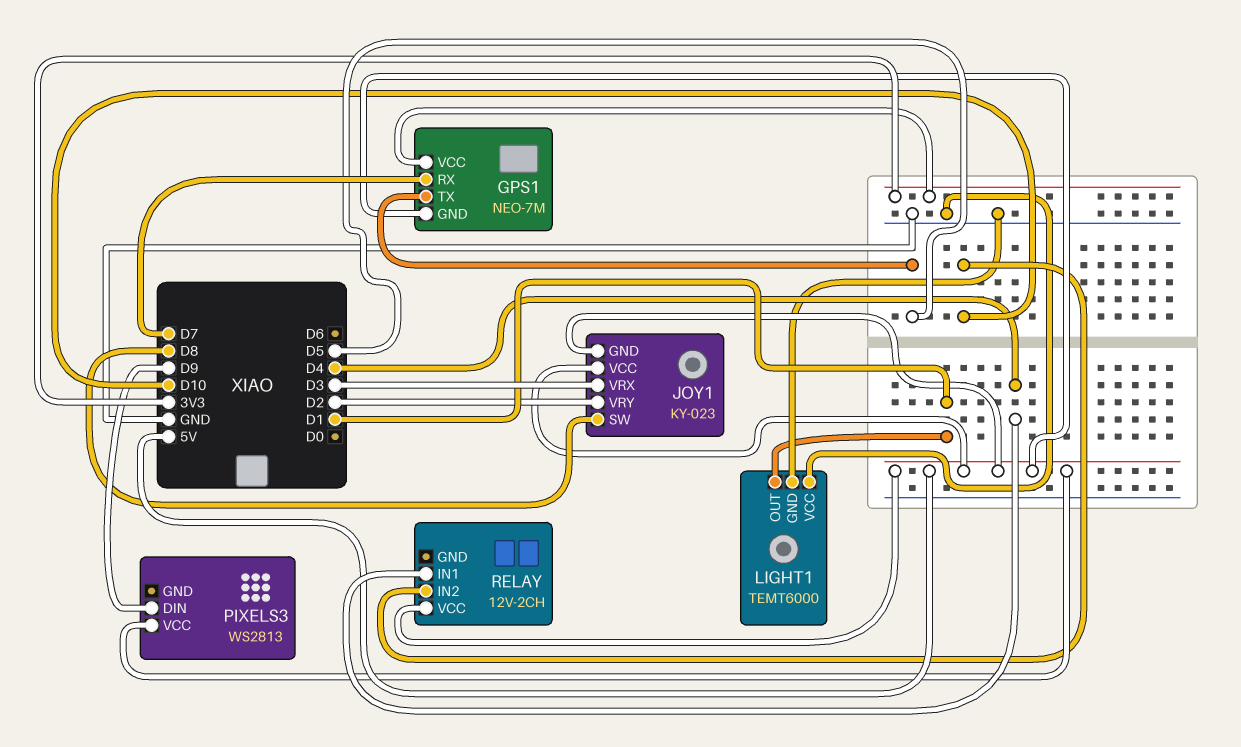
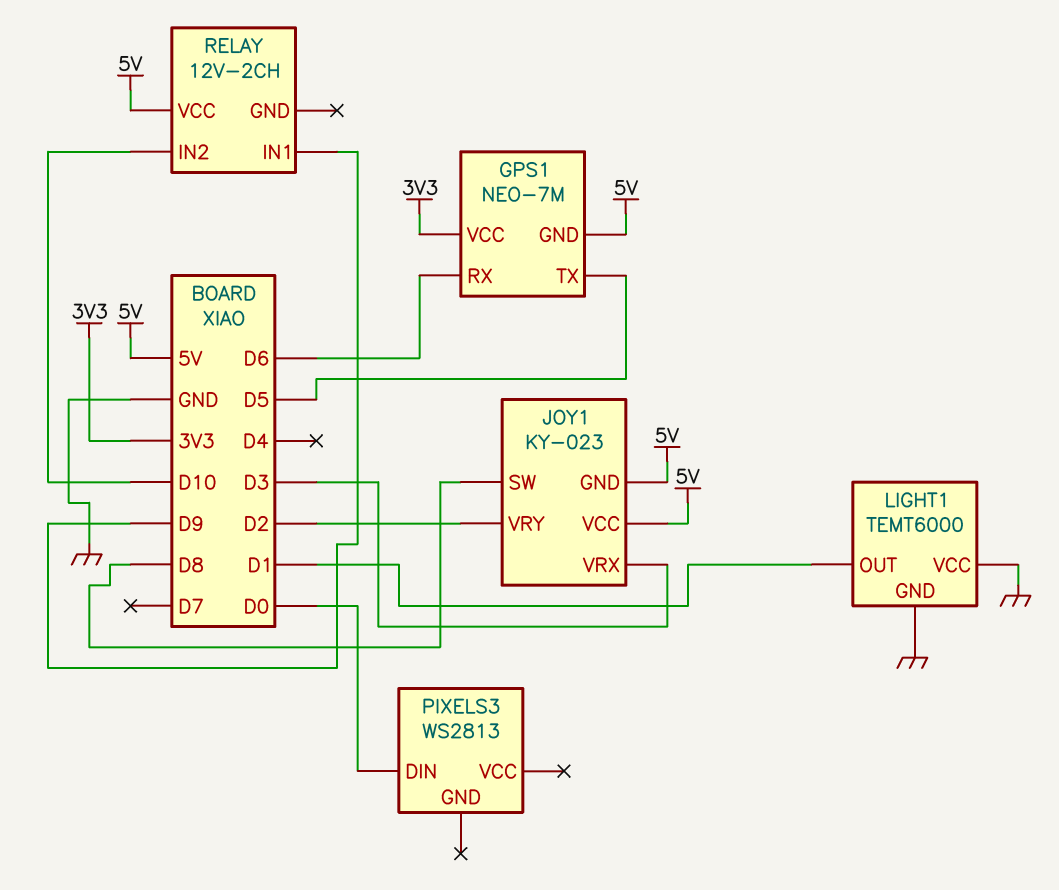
GPS1 pin RX: D7 -> D6
PIXELS3 pin DIN: D9 -> D0
PIXELS3 pin VCC: 5V -> none
RELAY pin IN1: D4 -> D9

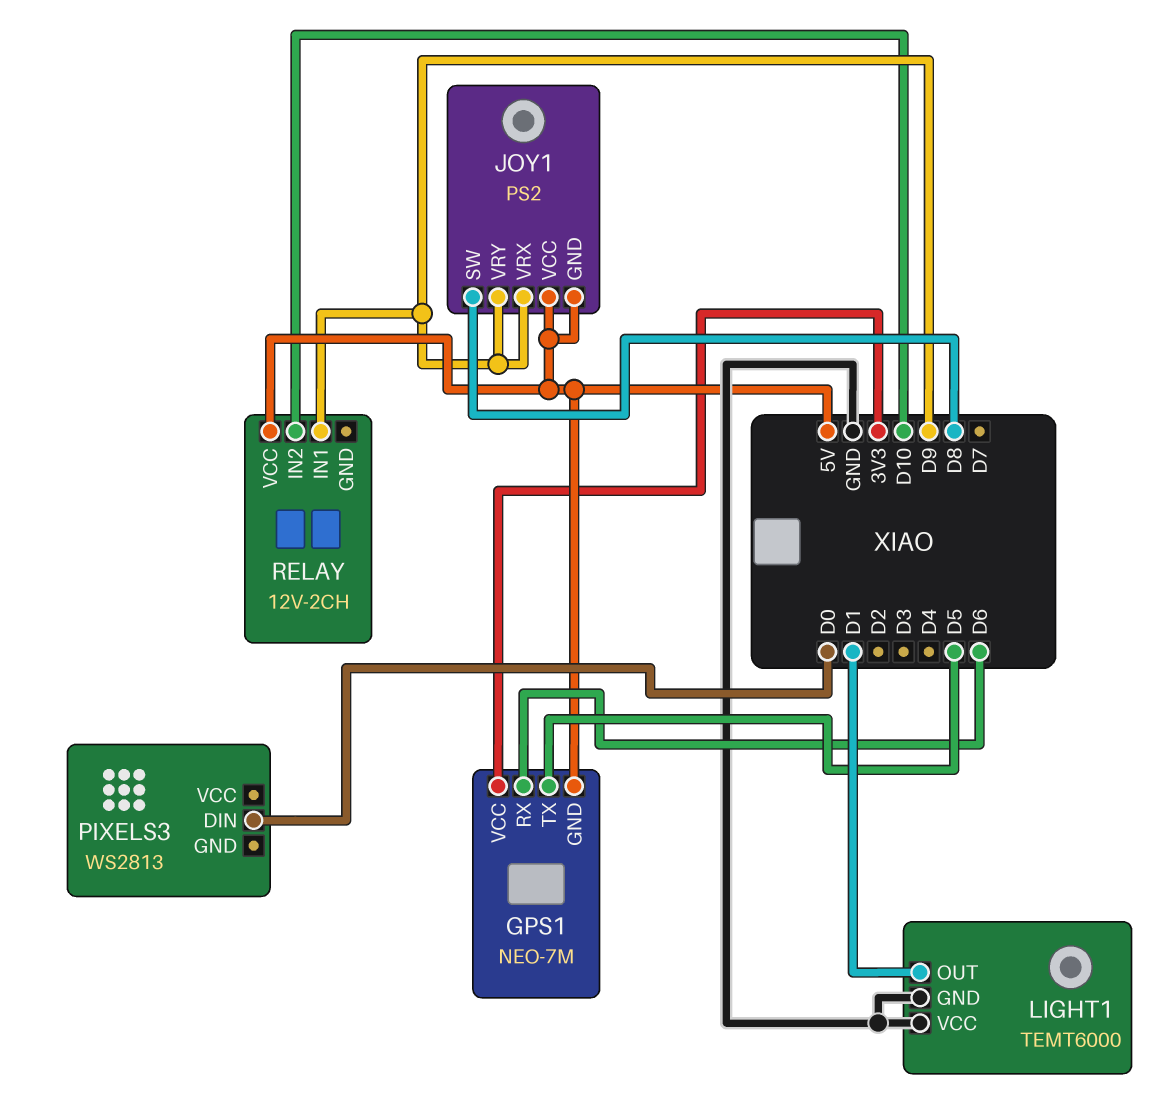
JOY1: KY-023 -> PS2
JOY1 pin VRX: D3 -> D9
JOY1 pin VRY: D2 -> D9

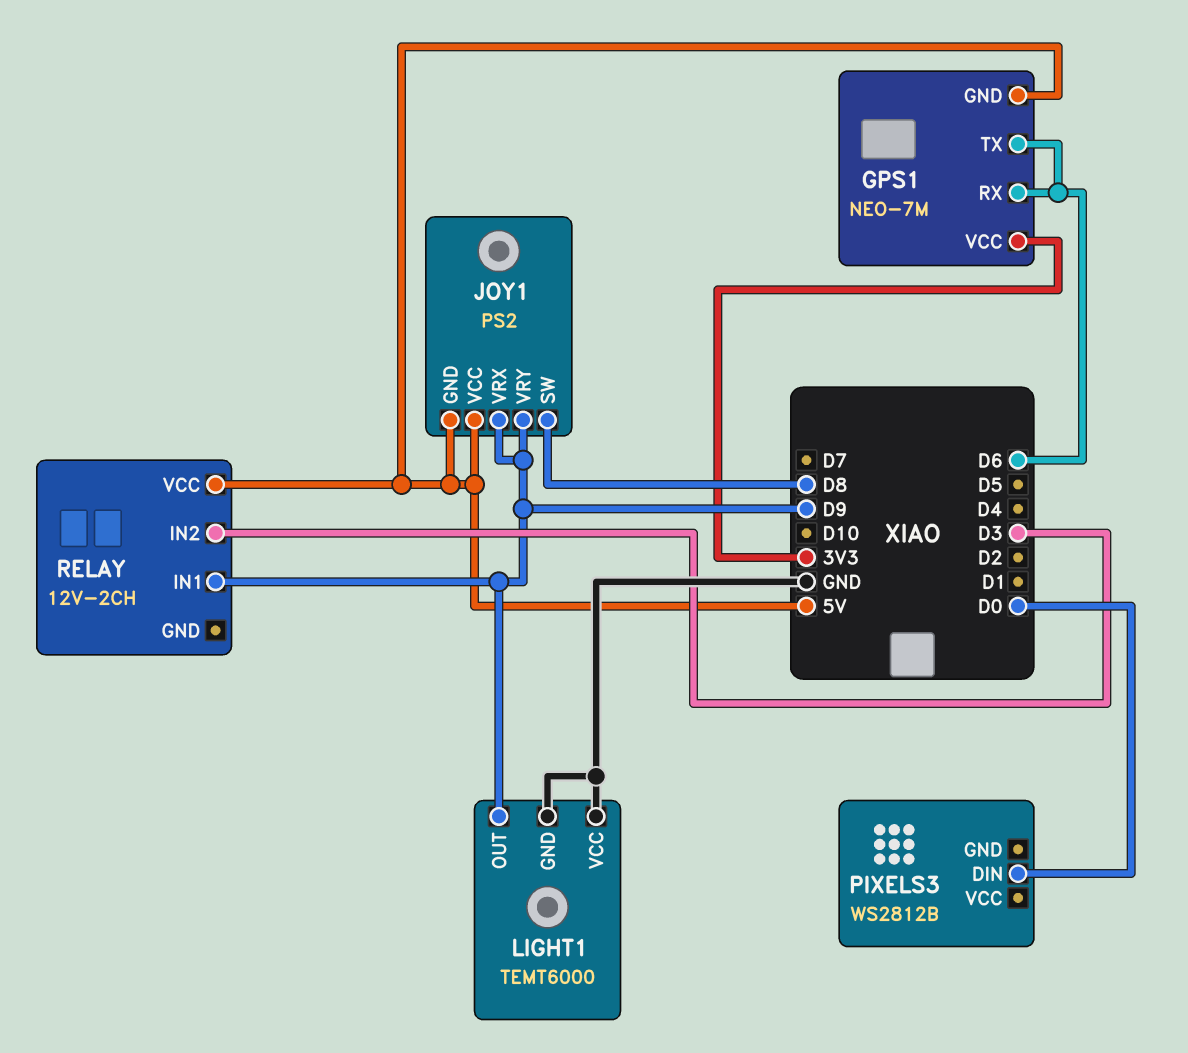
GPS1 pin TX: D5 -> D6
LIGHT1 pin OUT: D1 -> D9
PIXELS3: WS2813 -> WS2812B
RELAY pin IN2: D10 -> D3

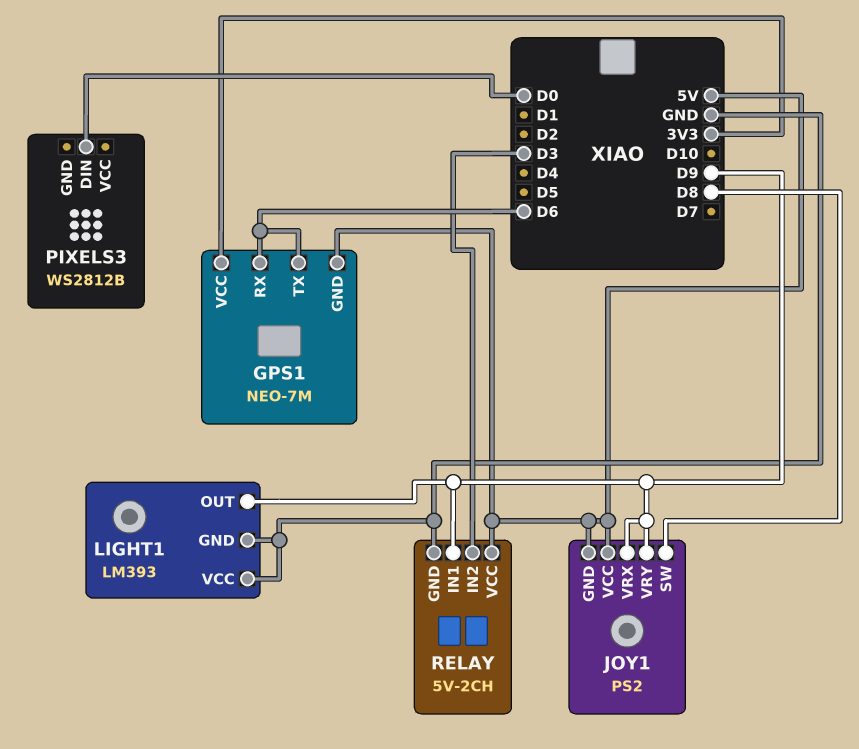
LIGHT1: TEMT6000 -> LM393
RELAY: 12V-2CH -> 5V-2CH
RELAY pin GND: none -> GND

